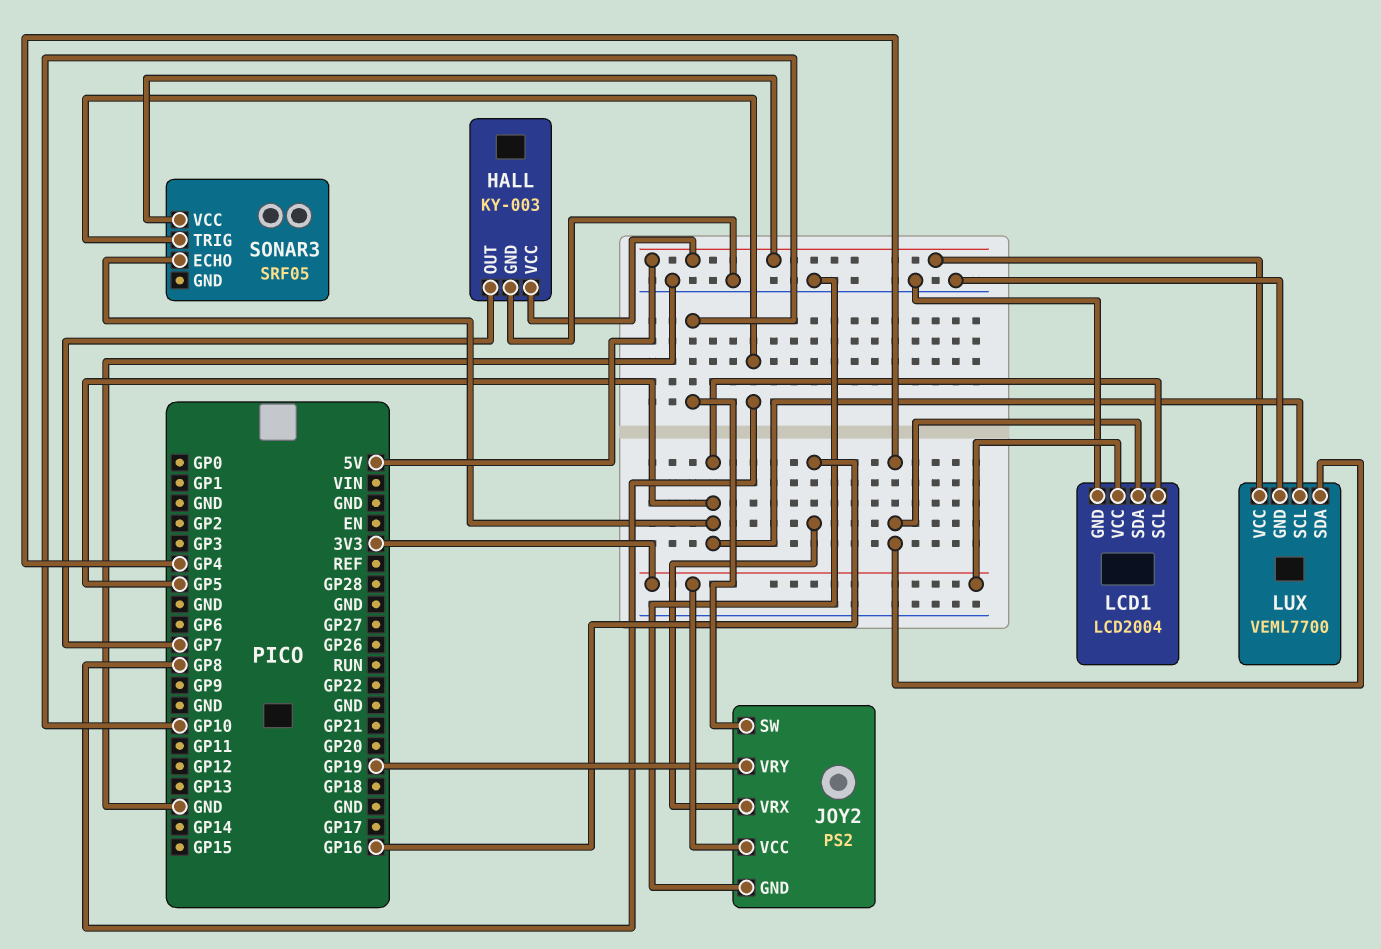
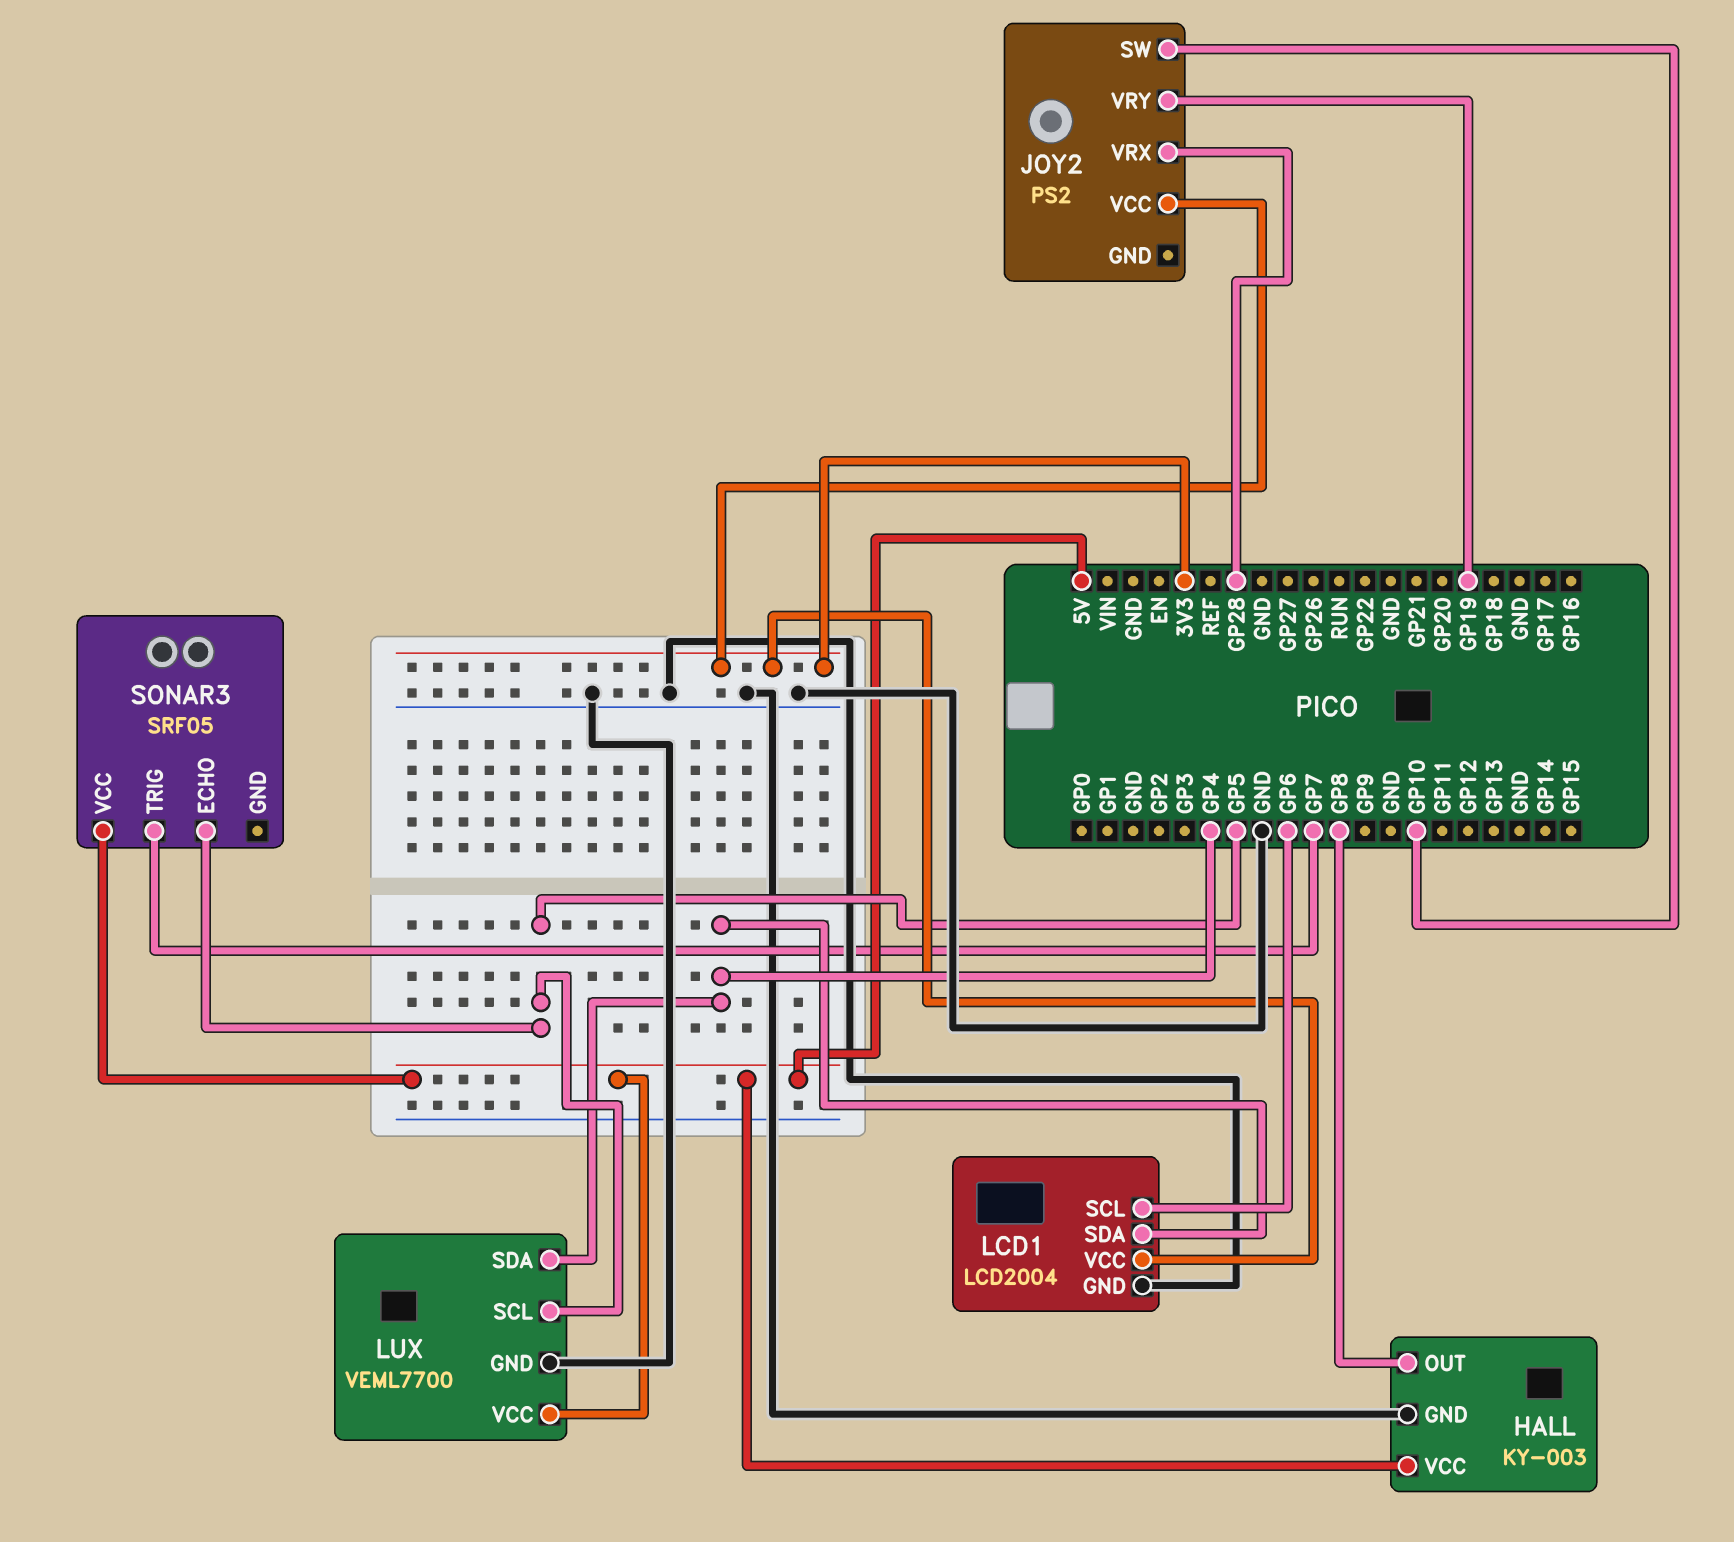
HALL pin OUT: GP7 -> GP8
JOY2 pin GND: GND -> none
JOY2 pin VRX: GP16 -> GP28
LCD1 pin SCL: GP5 -> GP6
SONAR3 pin TRIG: GP8 -> GP7

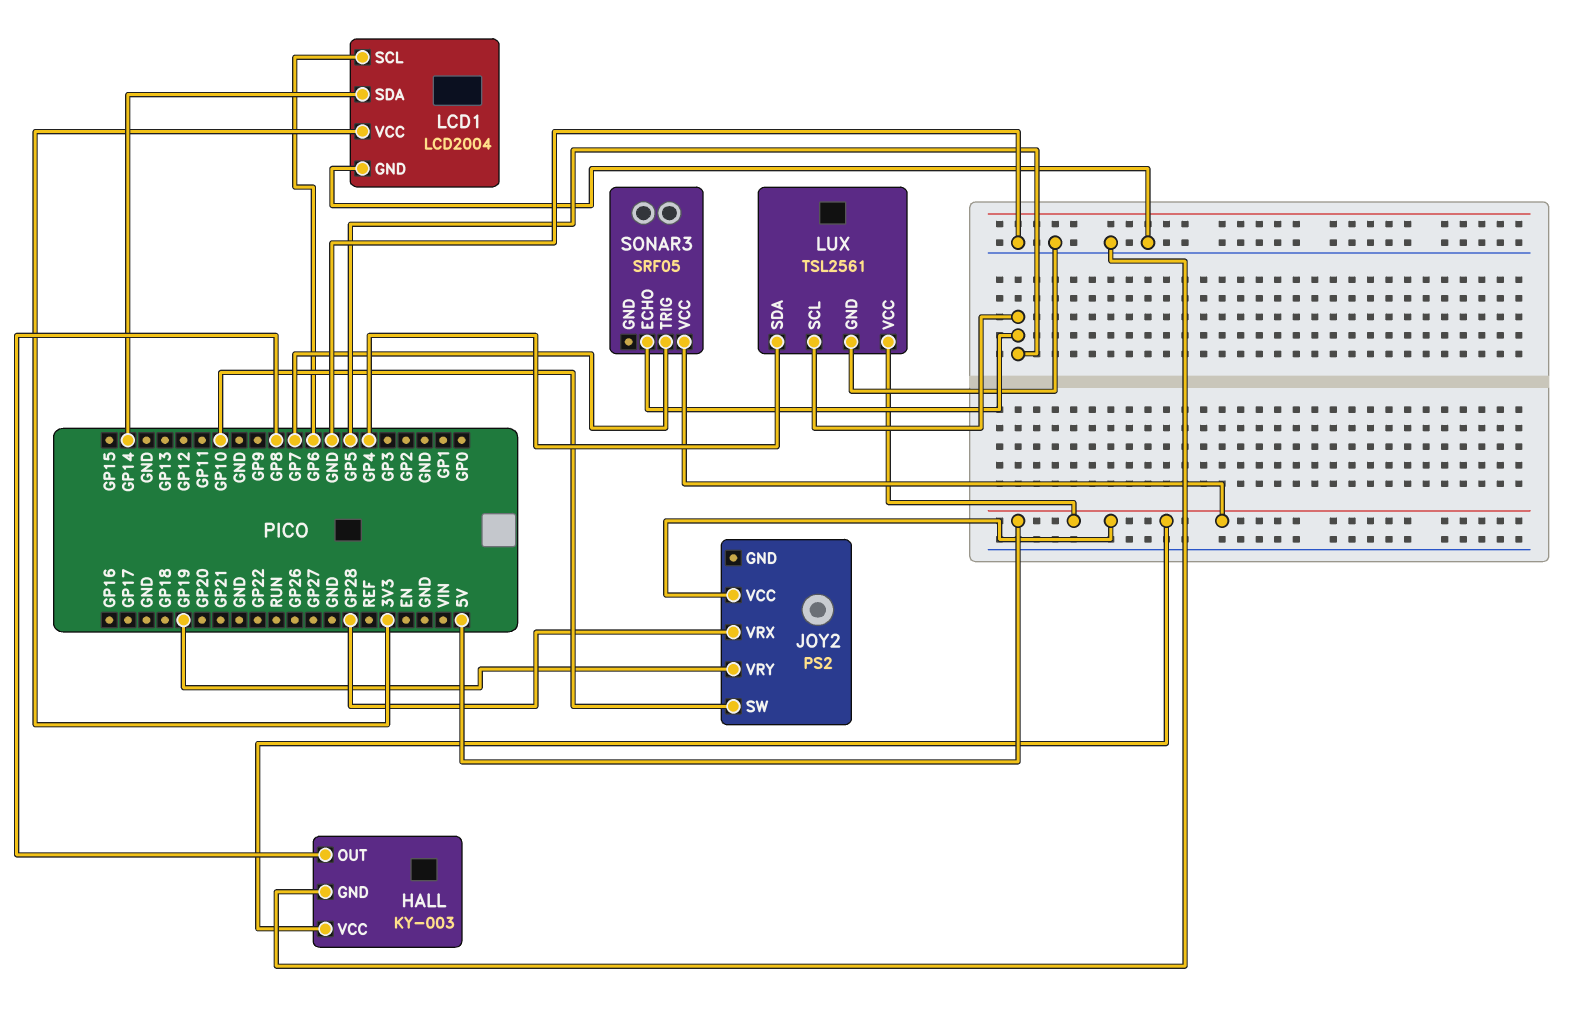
JOY2 pin VCC: 3V3 -> 5V
LCD1 pin SDA: GP4 -> GP14
LUX: VEML7700 -> TSL2561

